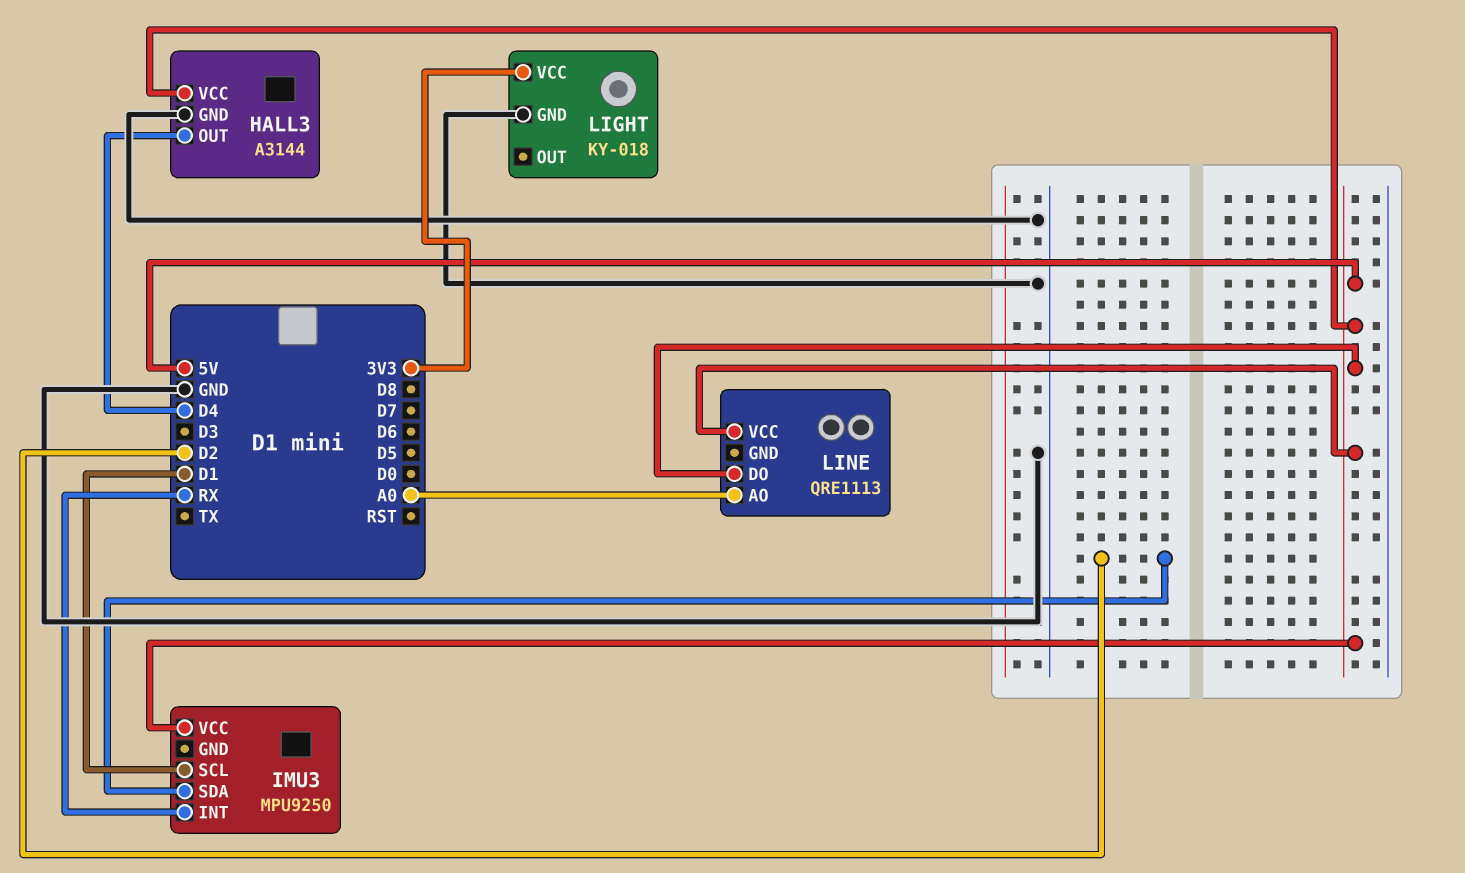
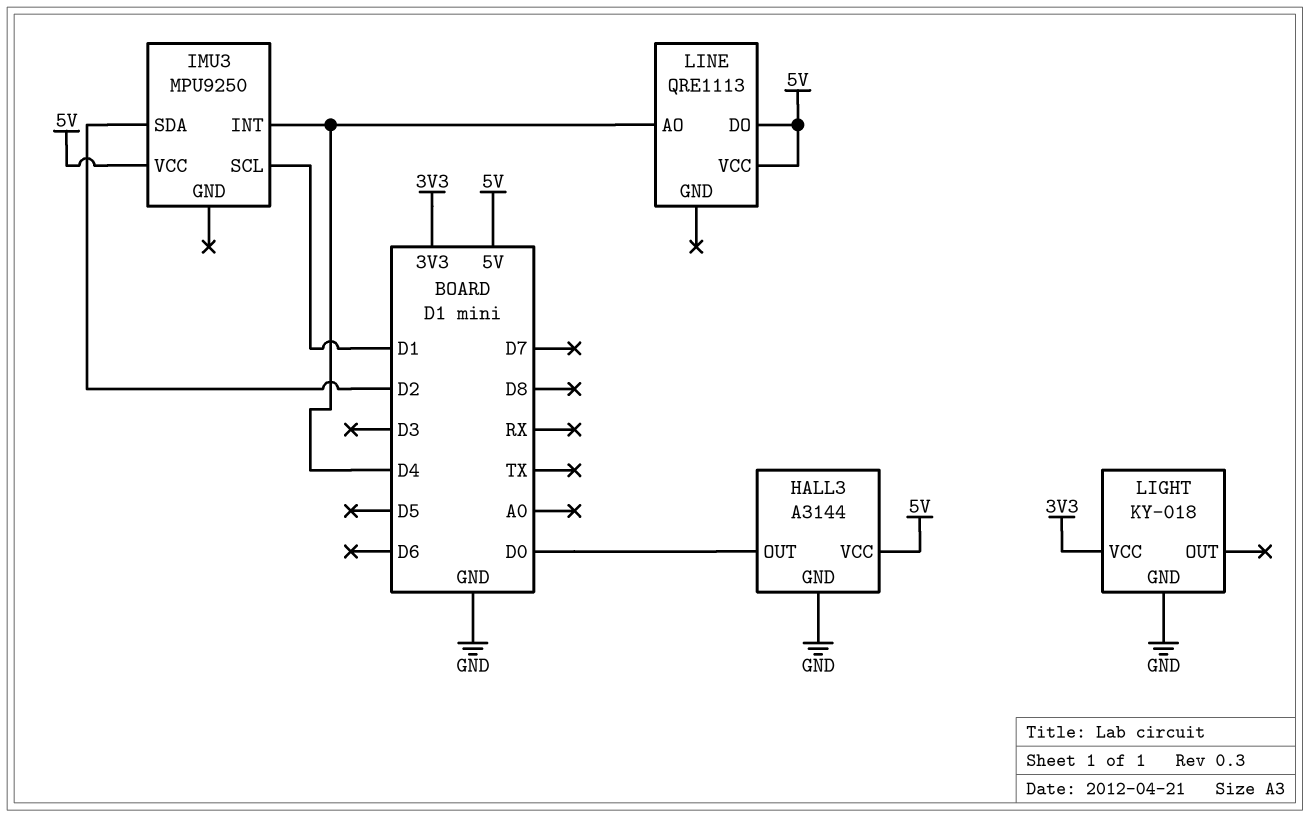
HALL3 pin OUT: D4 -> D0
IMU3 pin INT: RX -> D4
LINE pin AO: A0 -> D4

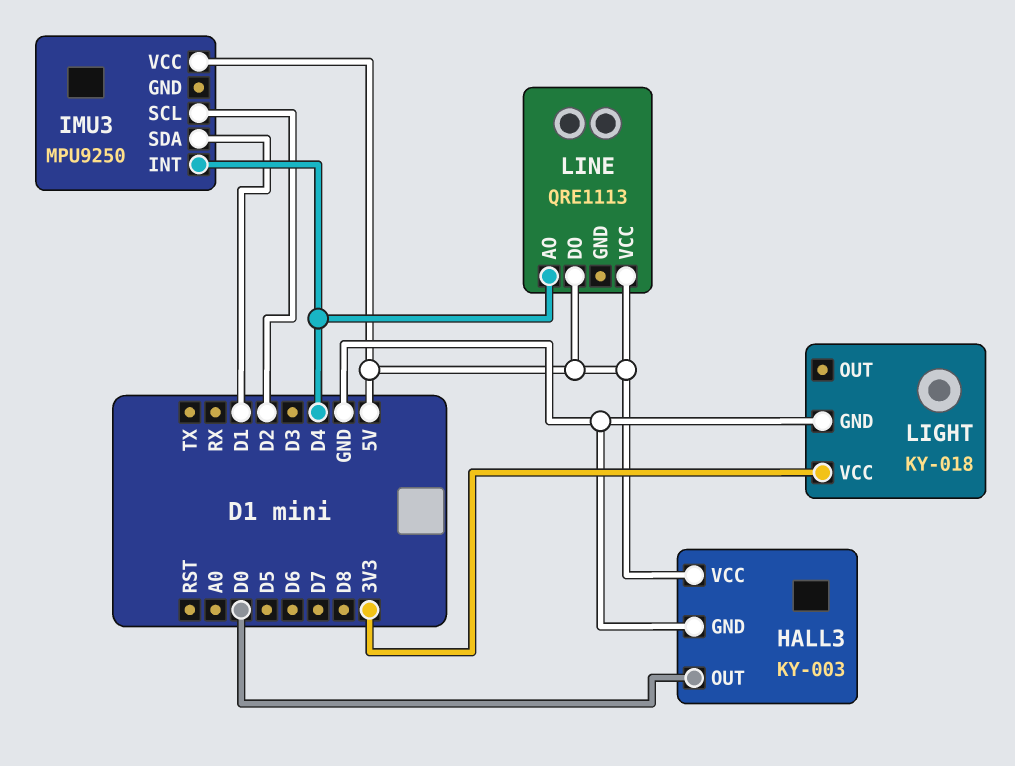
HALL3: A3144 -> KY-003
IMU3 pin SCL: D1 -> D2
IMU3 pin SDA: D2 -> D1

